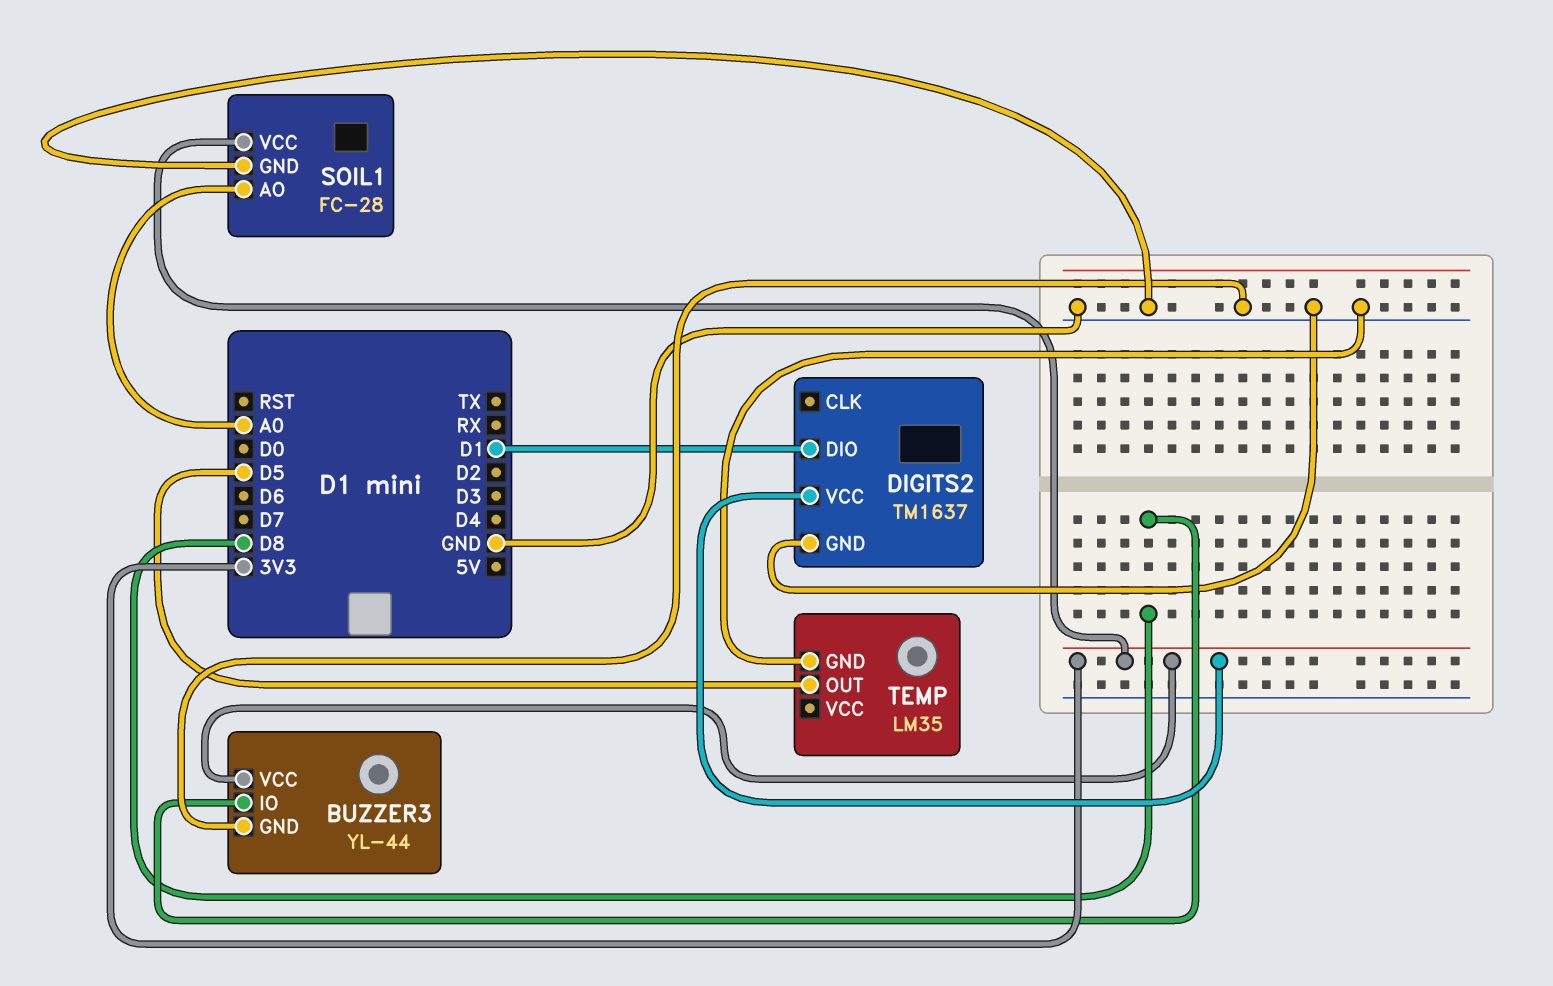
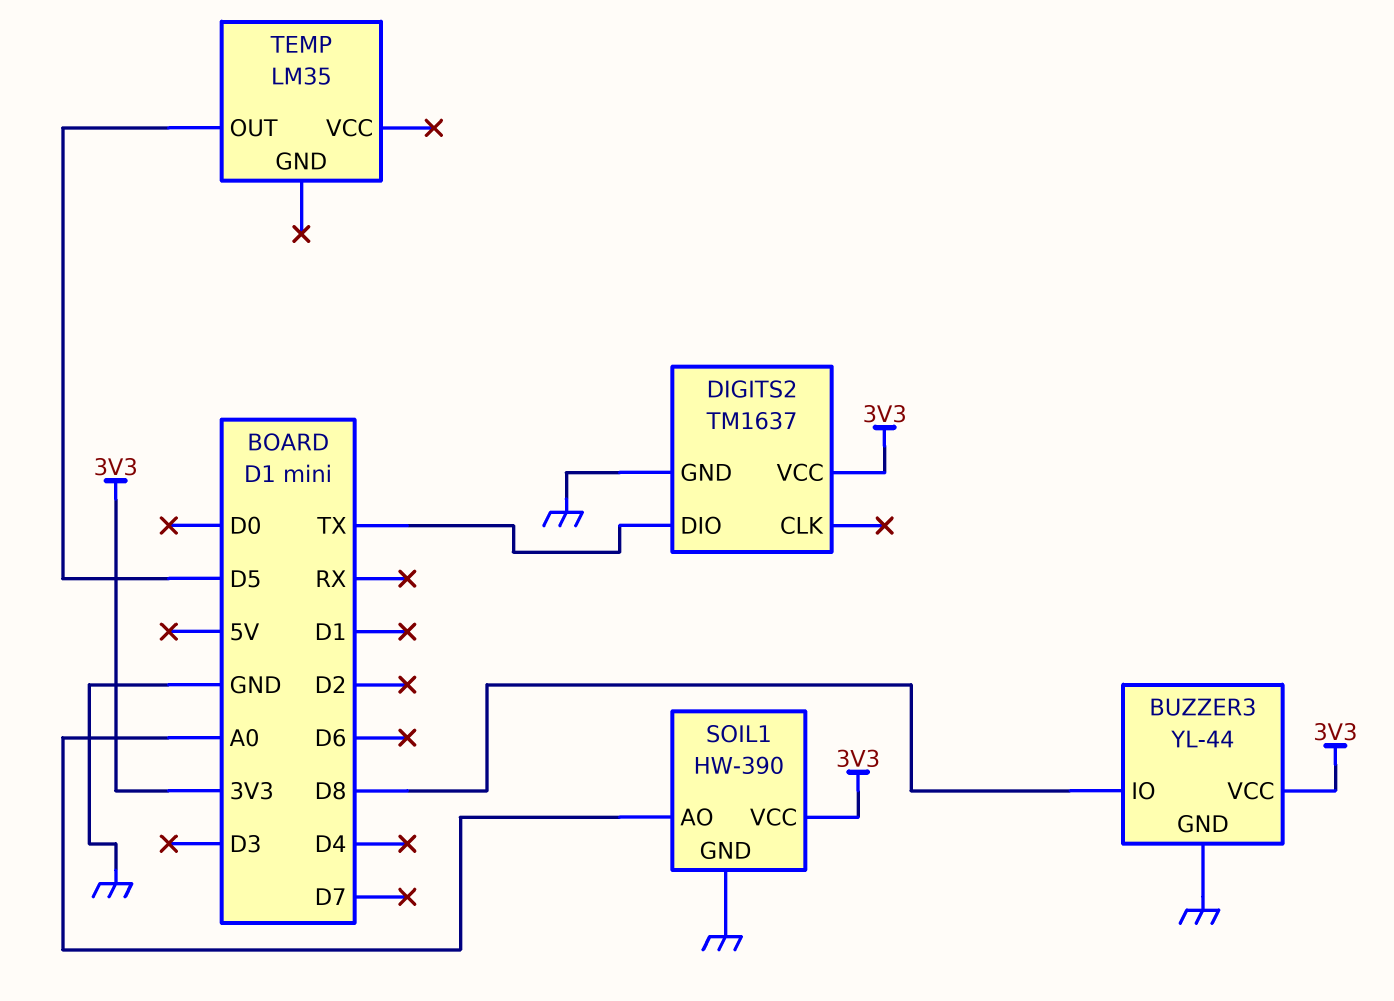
DIGITS2 pin DIO: D1 -> TX
SOIL1: FC-28 -> HW-390
TEMP pin GND: GND -> none

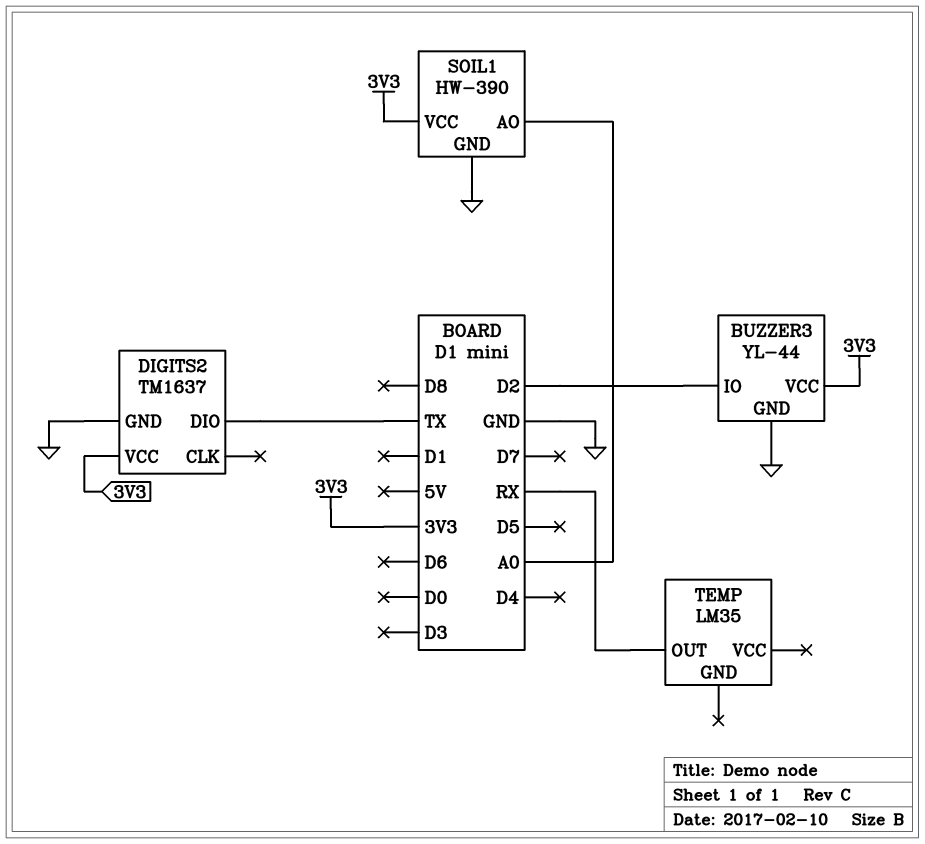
BUZZER3 pin IO: D8 -> D2
TEMP pin OUT: D5 -> RX

